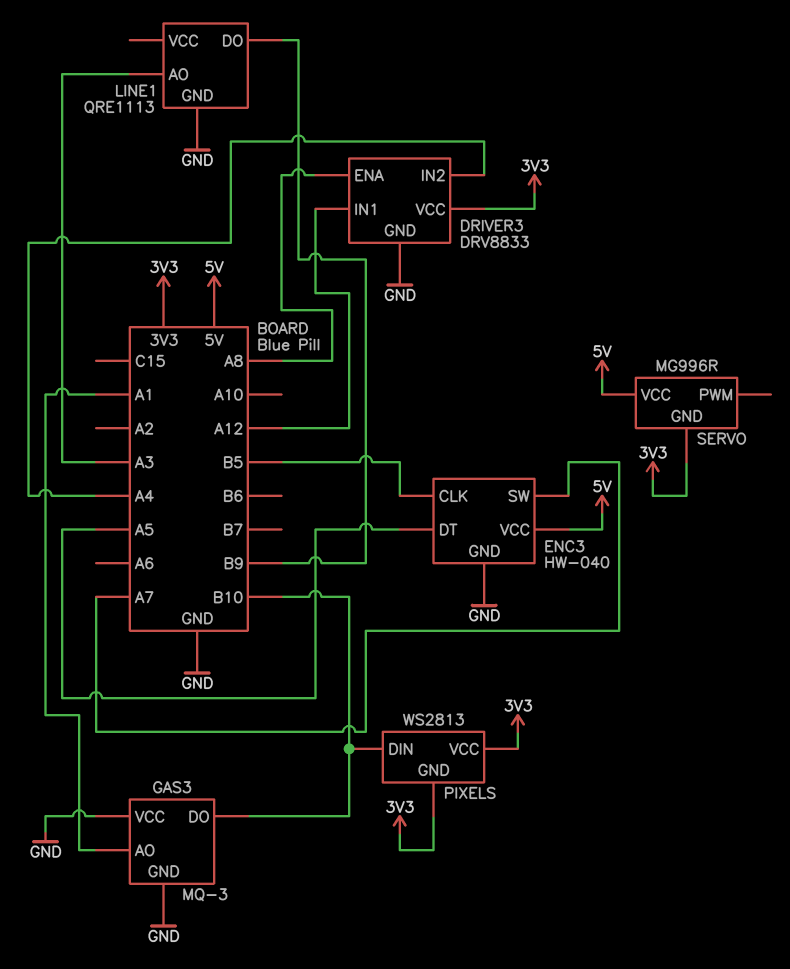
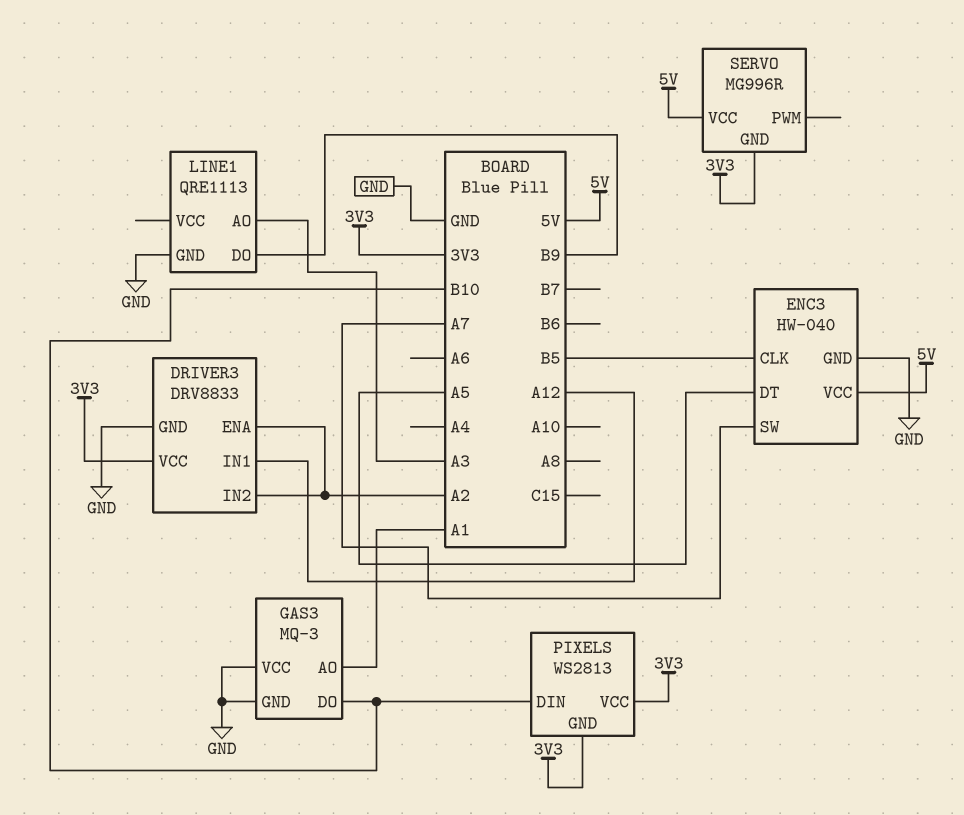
DRIVER3 pin ENA: A8 -> A2
DRIVER3 pin IN2: A4 -> A2

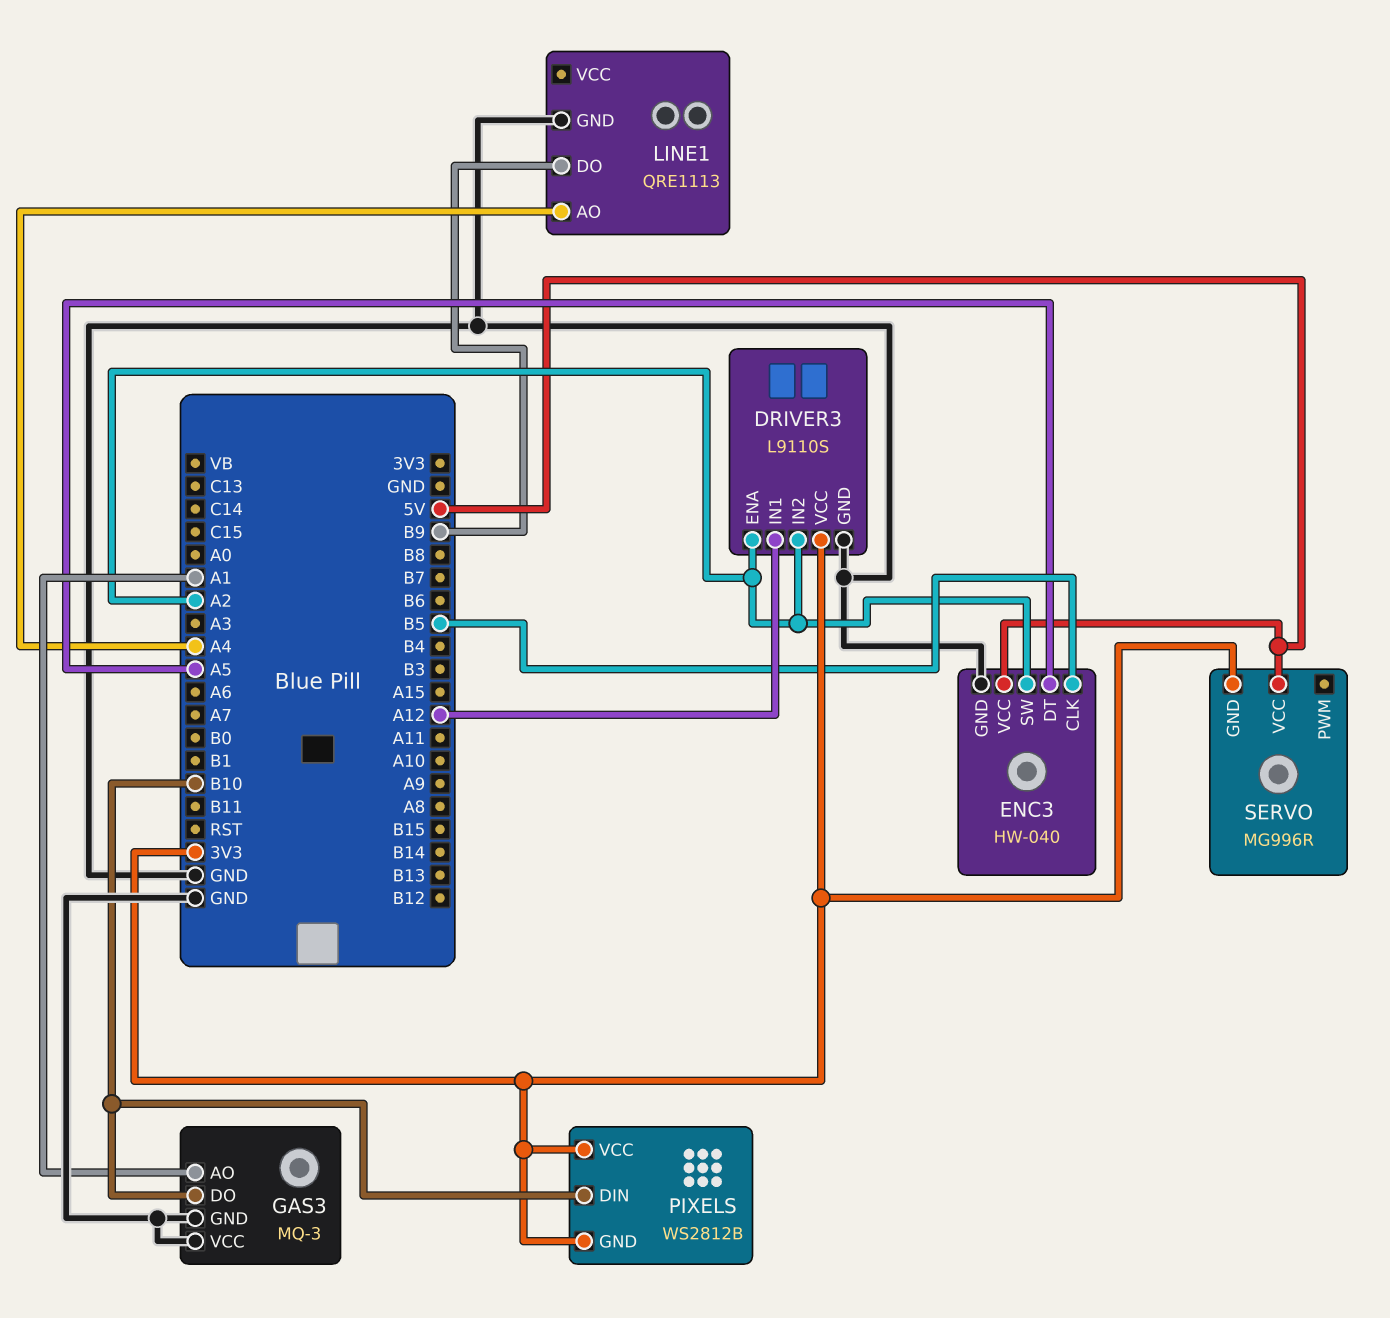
DRIVER3: DRV8833 -> L9110S
ENC3 pin SW: A7 -> A2
LINE1 pin AO: A3 -> A4
PIXELS: WS2813 -> WS2812B

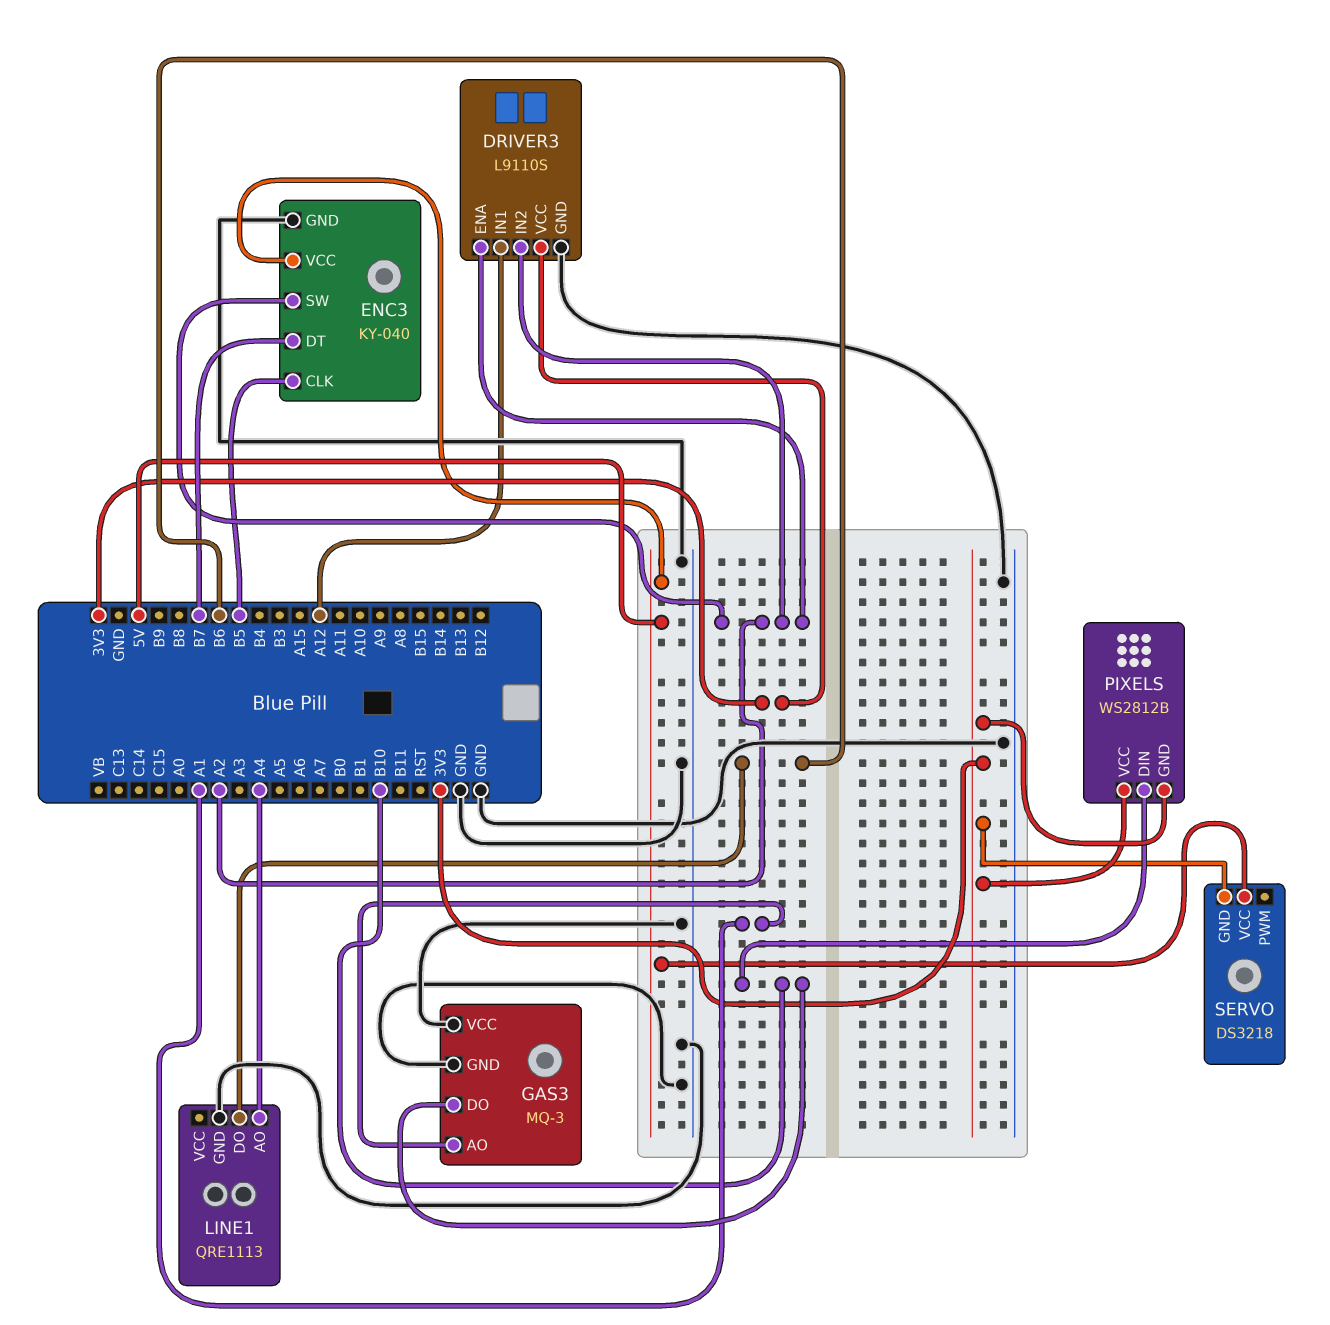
ENC3: HW-040 -> KY-040
ENC3 pin DT: A5 -> B7
LINE1 pin DO: B9 -> B6
SERVO: MG996R -> DS3218

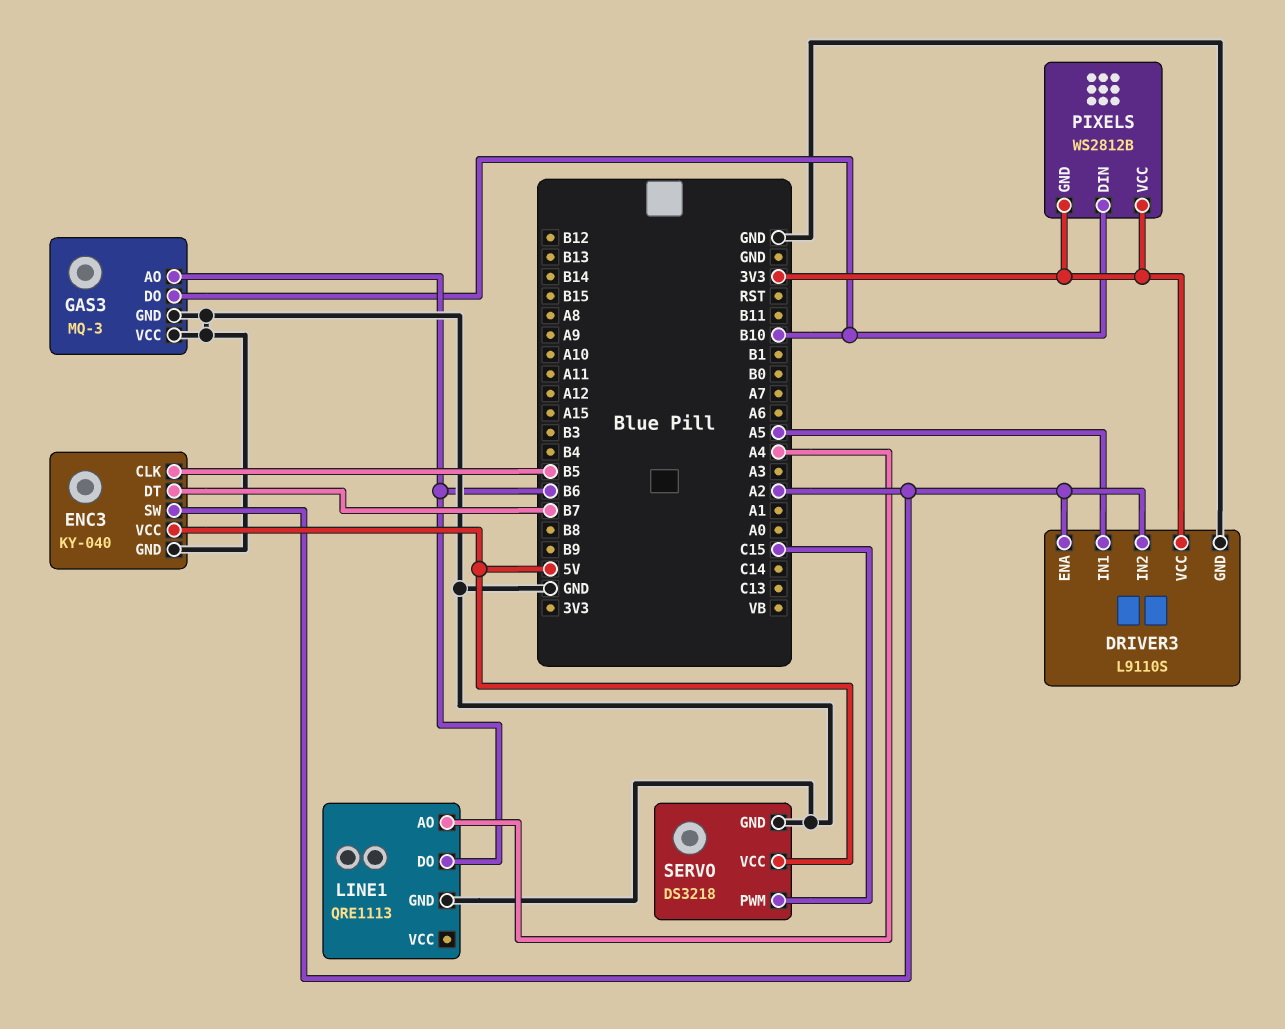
DRIVER3 pin IN1: A12 -> A5
GAS3 pin AO: A1 -> B6
SERVO pin GND: 3V3 -> GND
SERVO pin PWM: none -> C15

